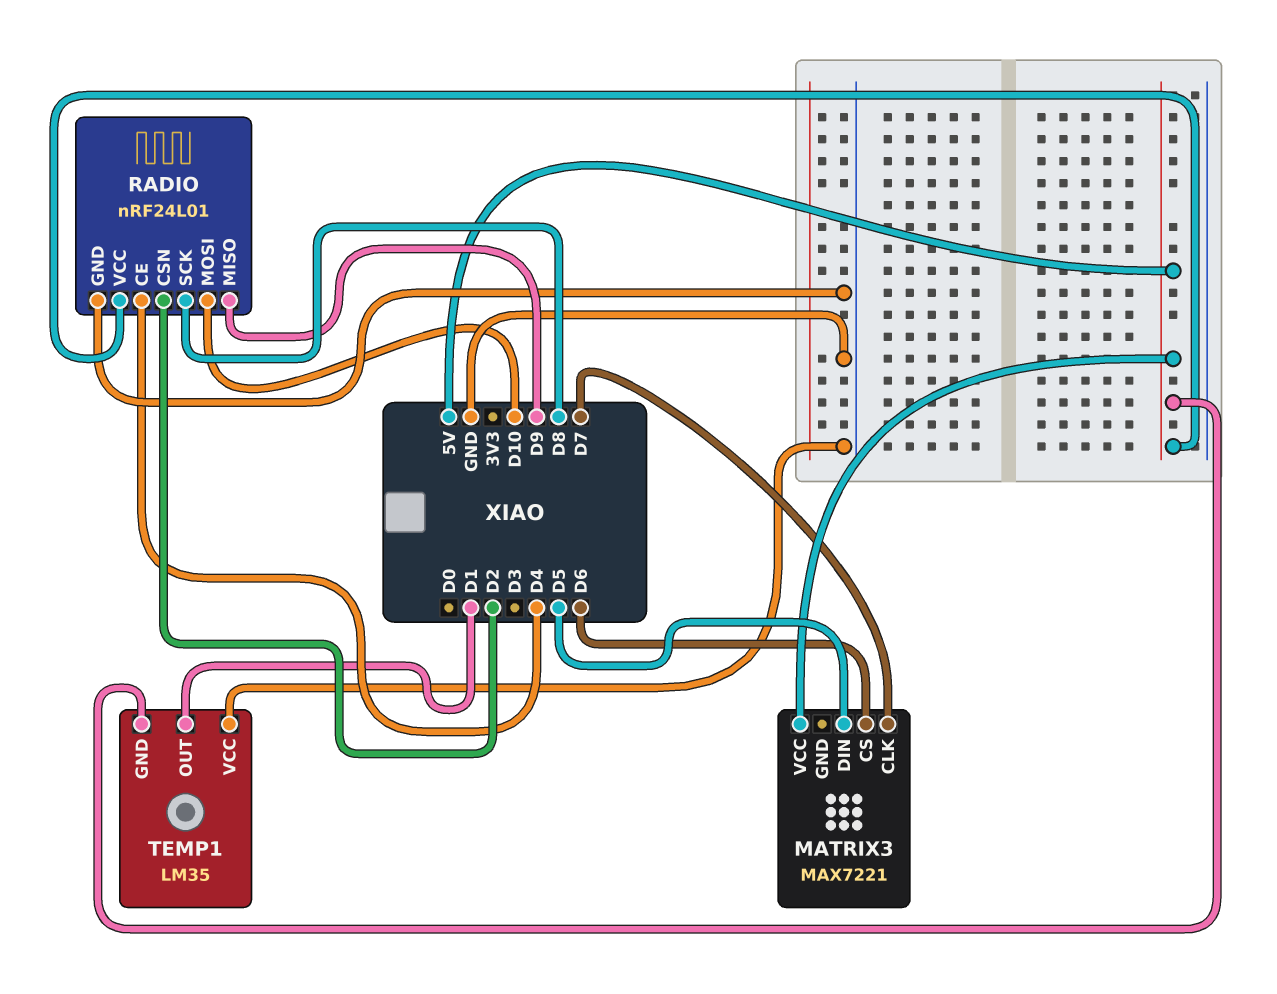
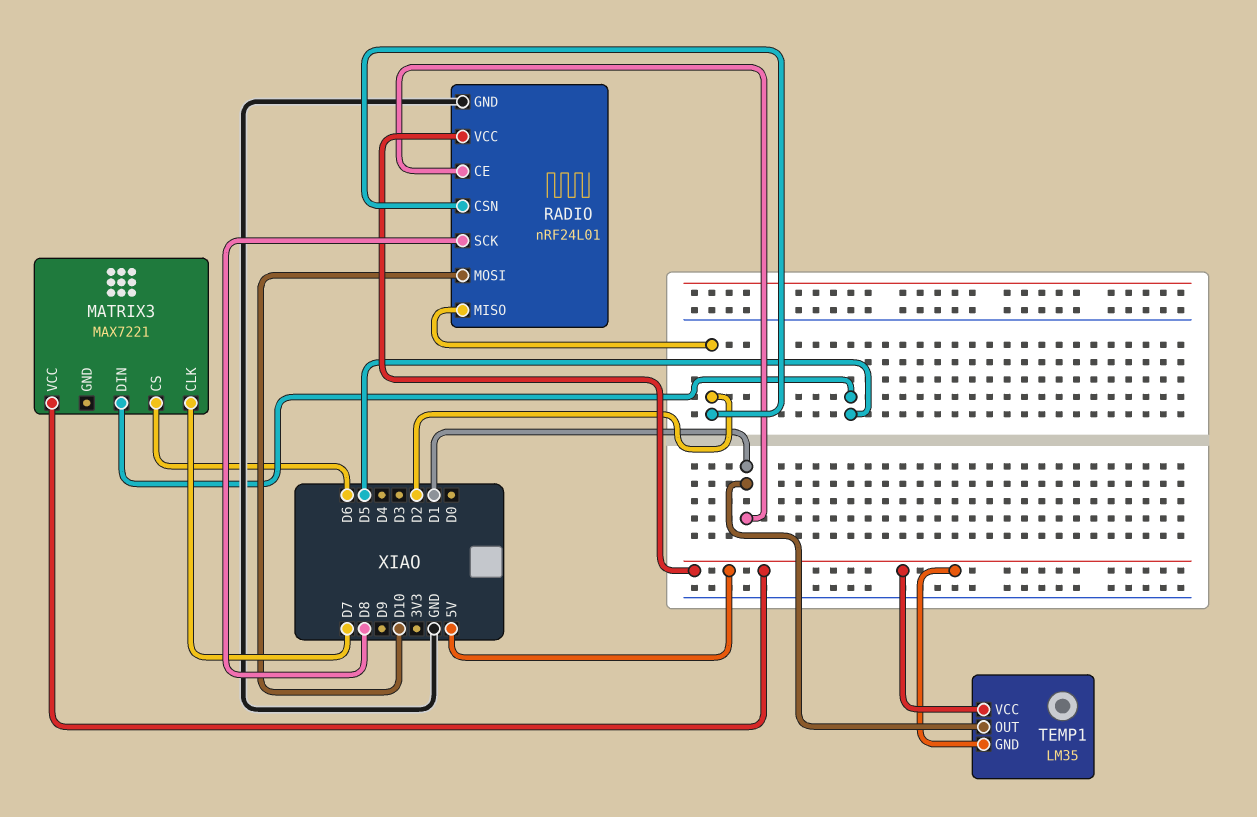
RADIO pin CE: D4 -> D1
RADIO pin MISO: D9 -> D2
TEMP1 pin VCC: GND -> 5V

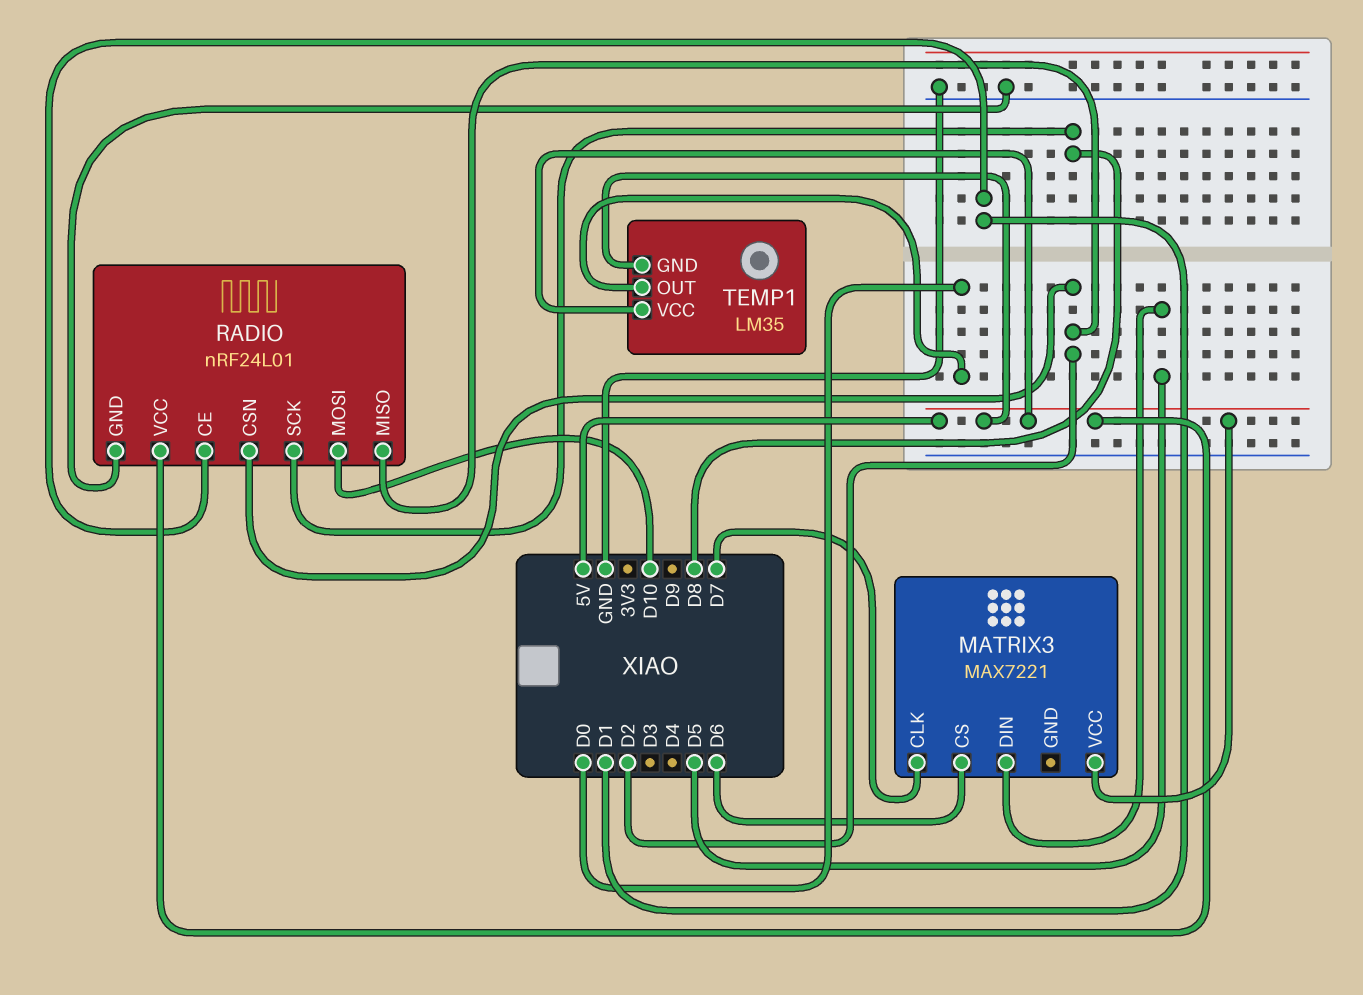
TEMP1 pin OUT: D1 -> D0

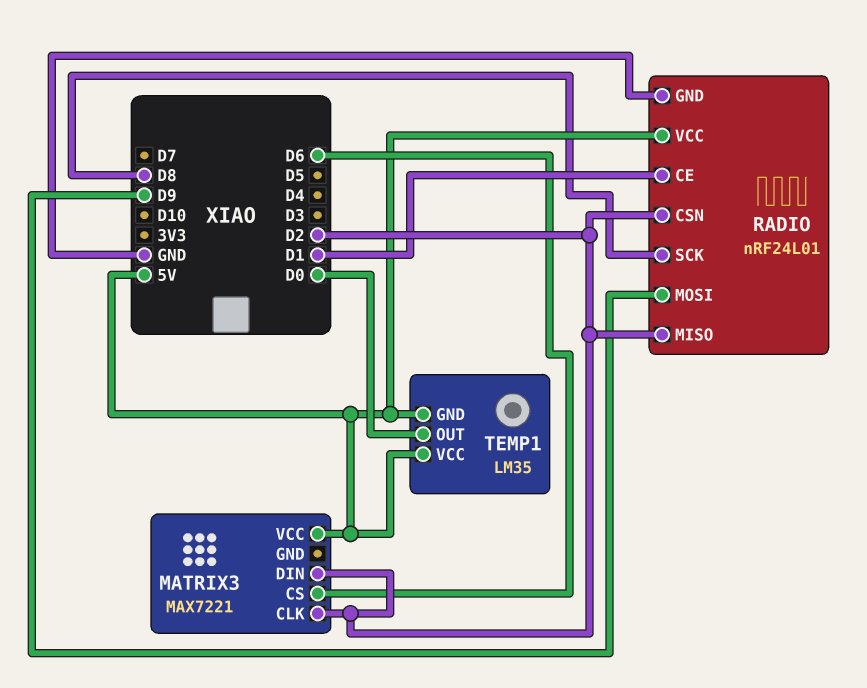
MATRIX3 pin CLK: D7 -> D2
MATRIX3 pin DIN: D5 -> D2
RADIO pin MOSI: D10 -> D9

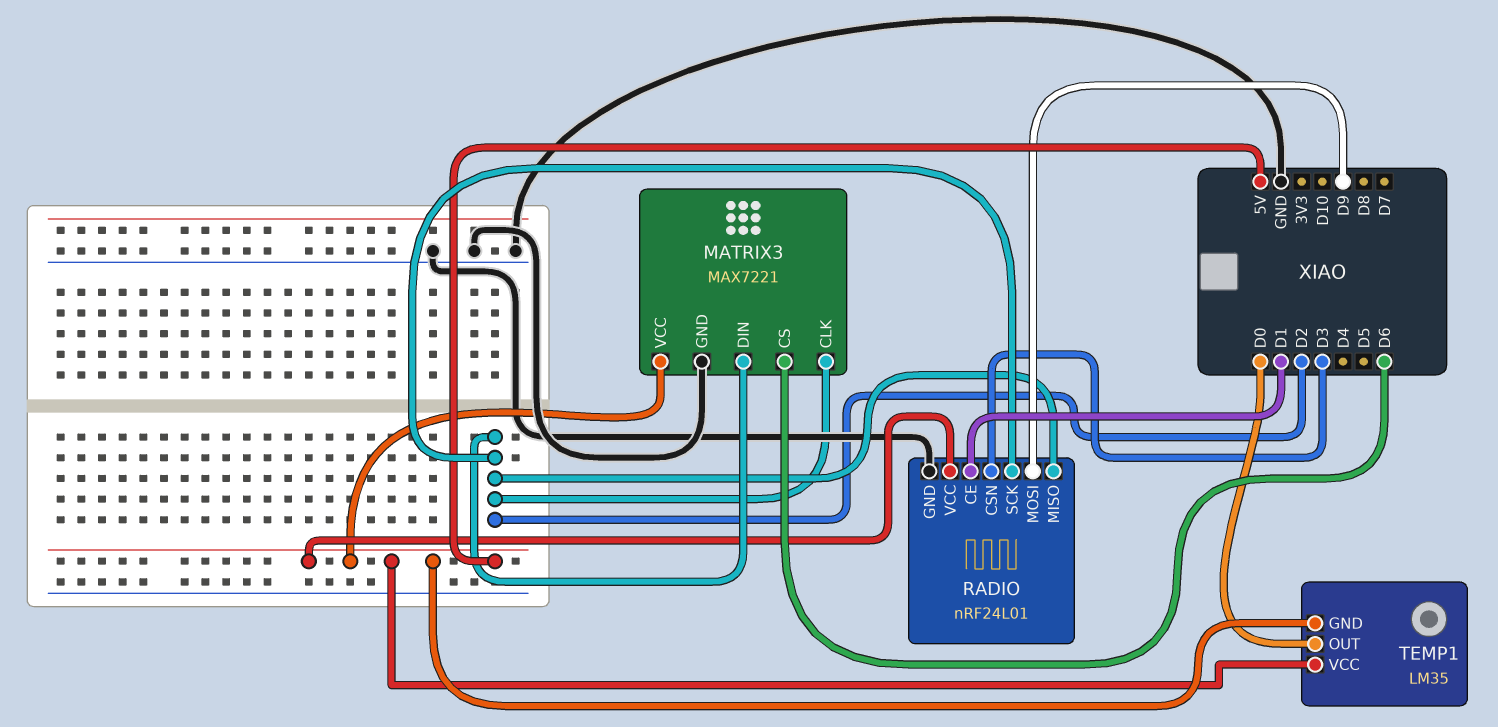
MATRIX3 pin GND: none -> GND
RADIO pin CSN: D2 -> D3
RADIO pin SCK: D8 -> D2

